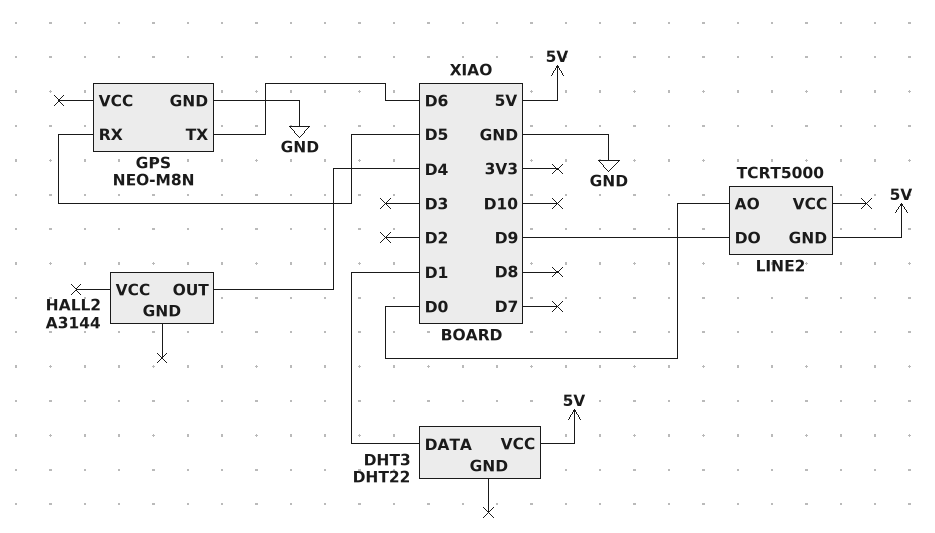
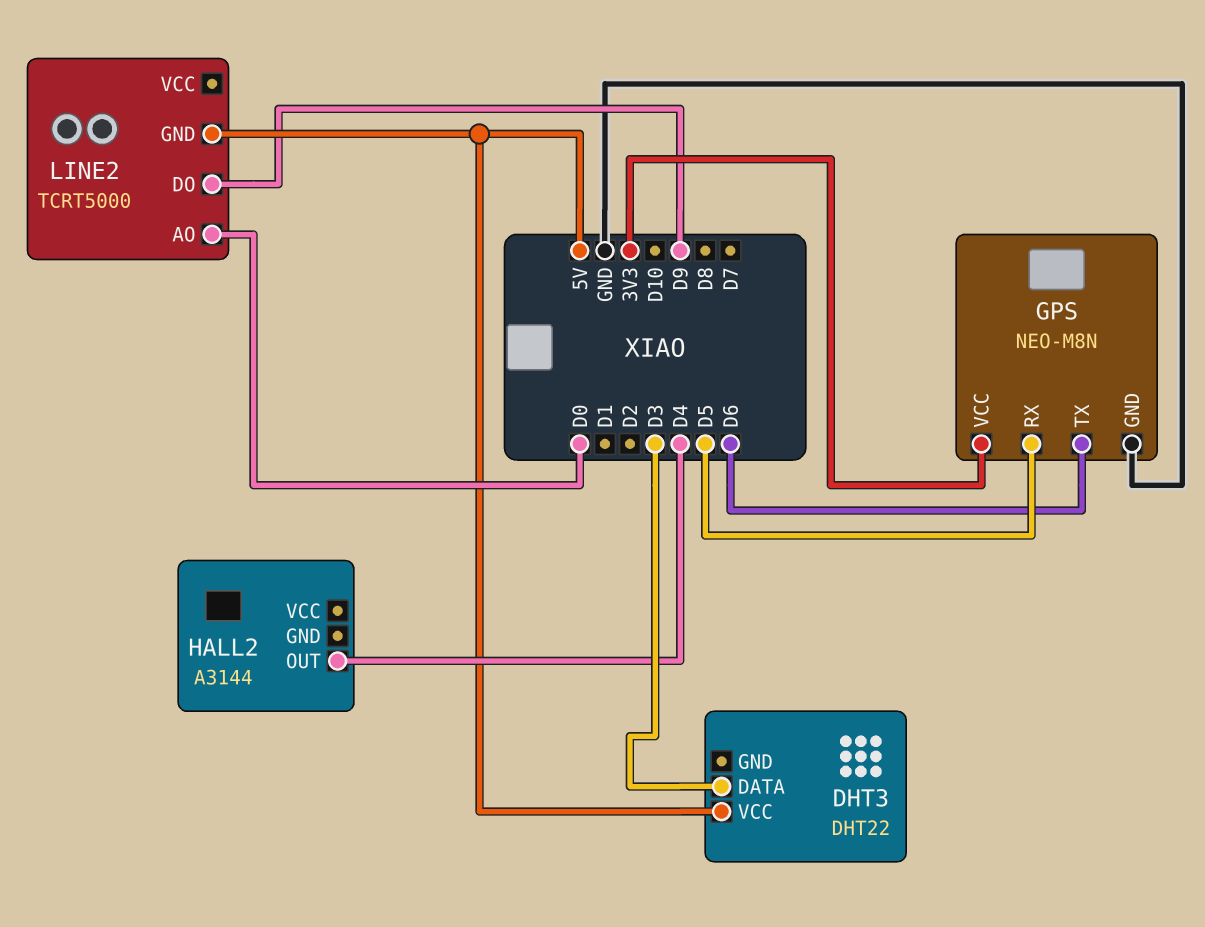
DHT3 pin DATA: D1 -> D3
GPS pin VCC: none -> 3V3

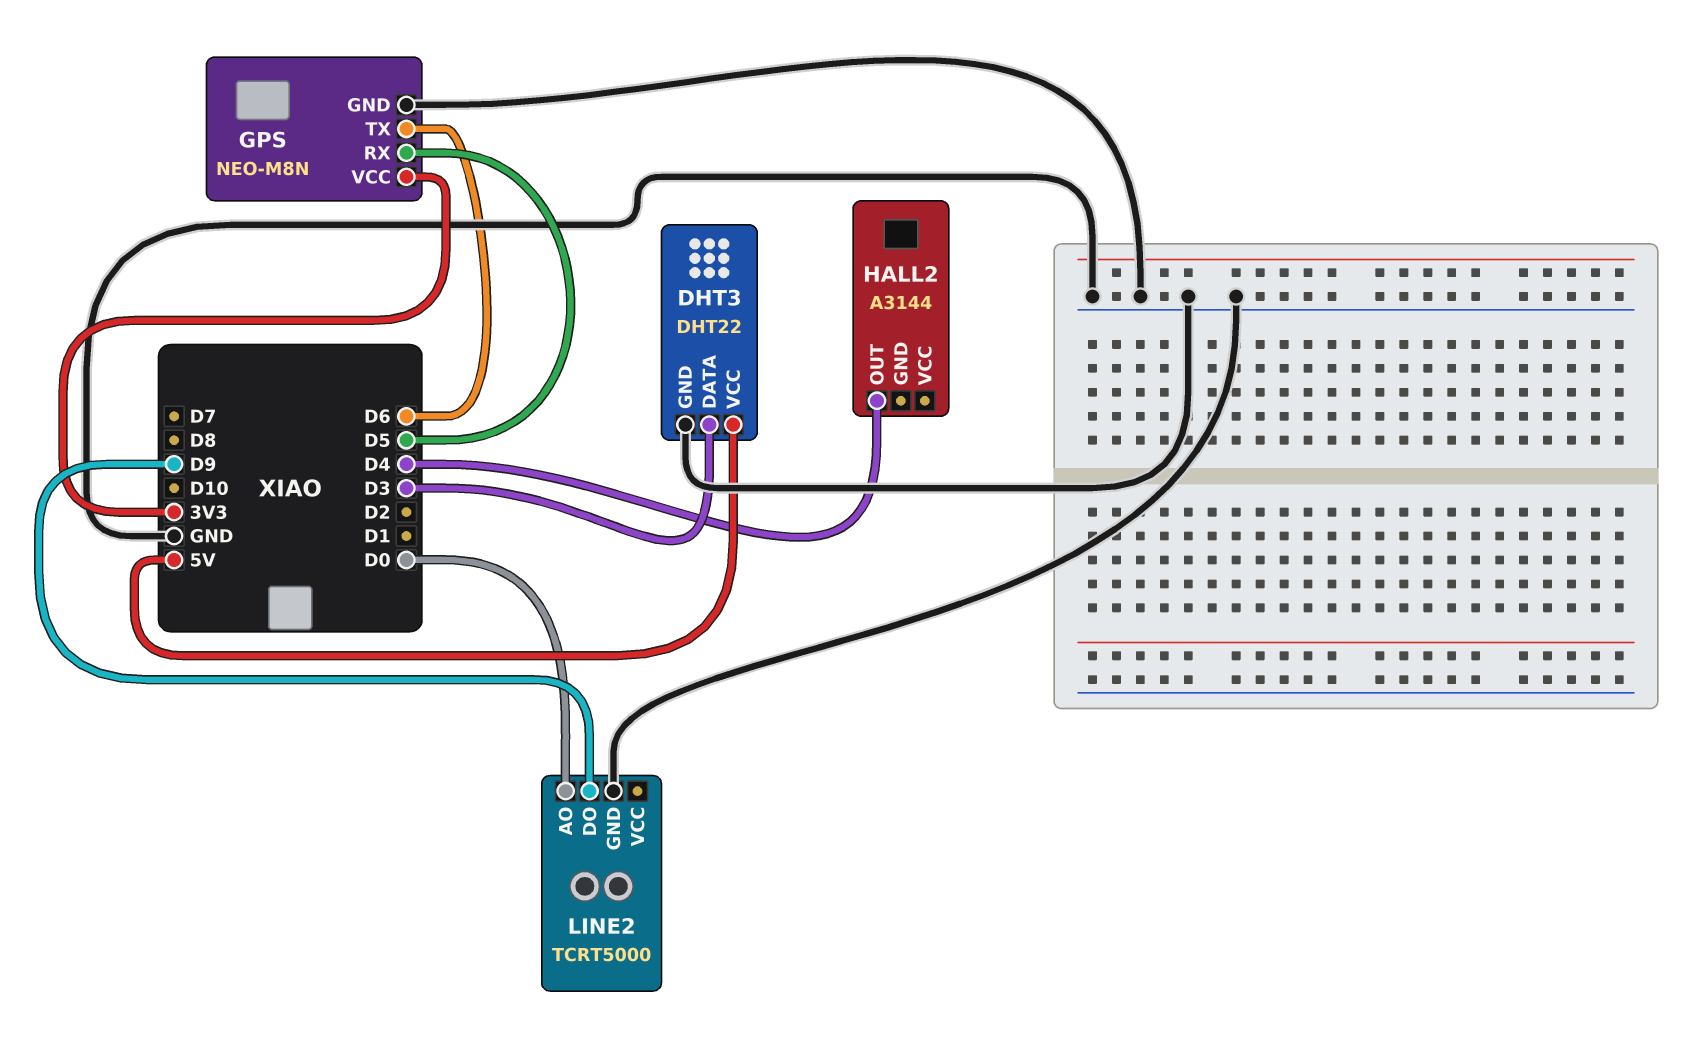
DHT3 pin GND: none -> GND
LINE2 pin GND: 5V -> GND

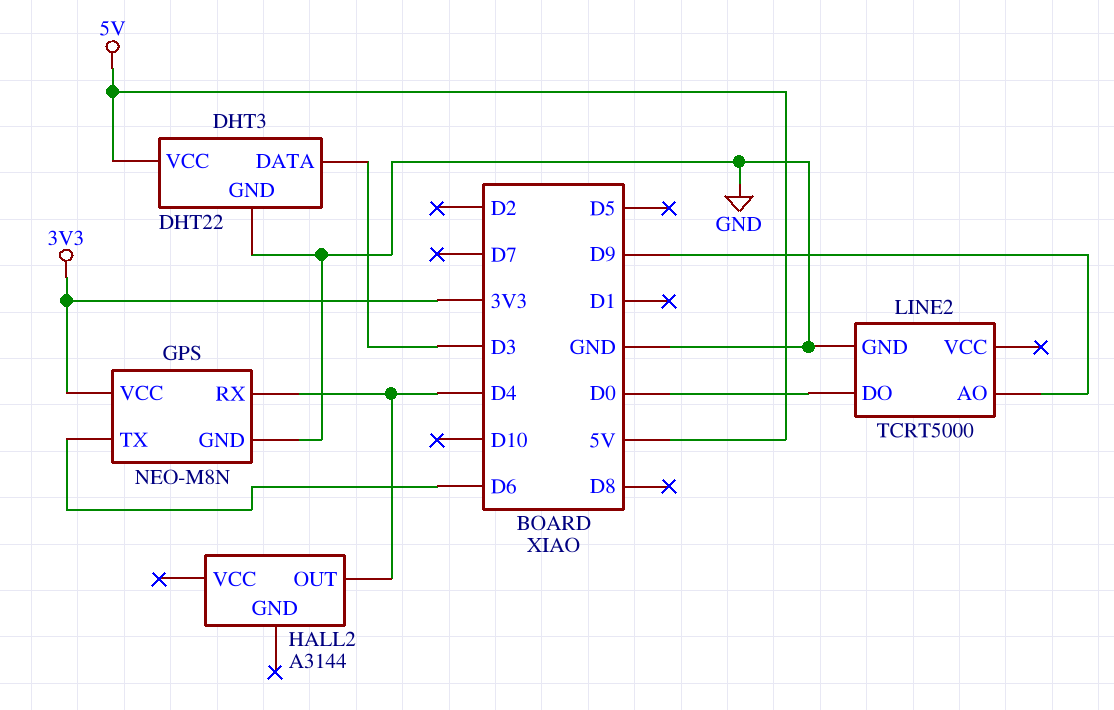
GPS pin RX: D5 -> D4
LINE2 pin AO: D0 -> D9
LINE2 pin DO: D9 -> D0

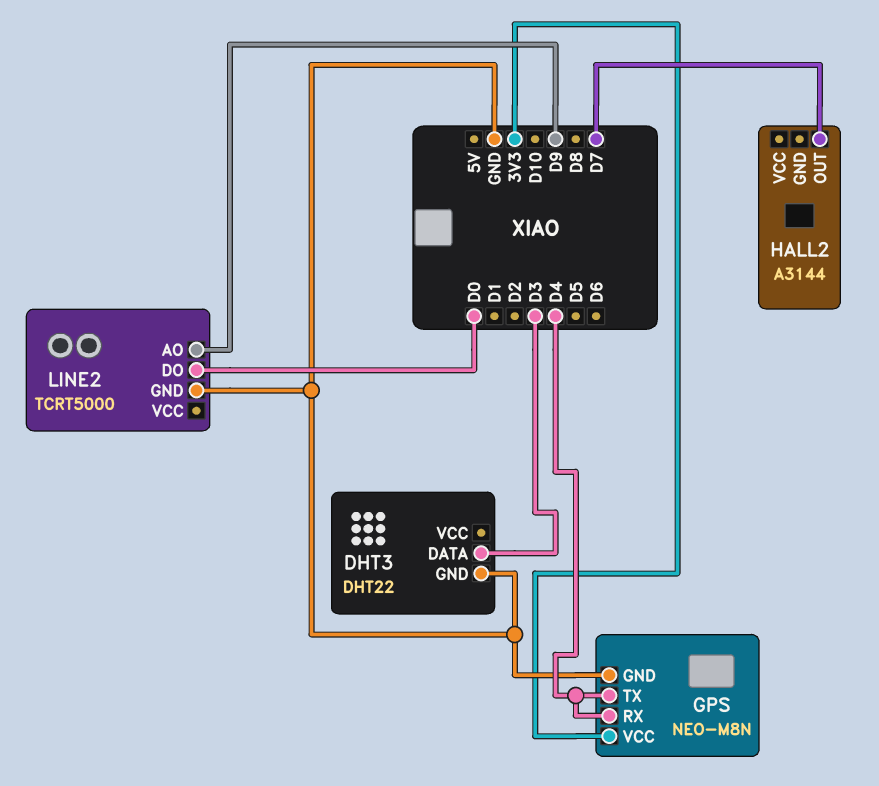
DHT3 pin VCC: 5V -> none
GPS pin TX: D6 -> D4
HALL2 pin OUT: D4 -> D7

